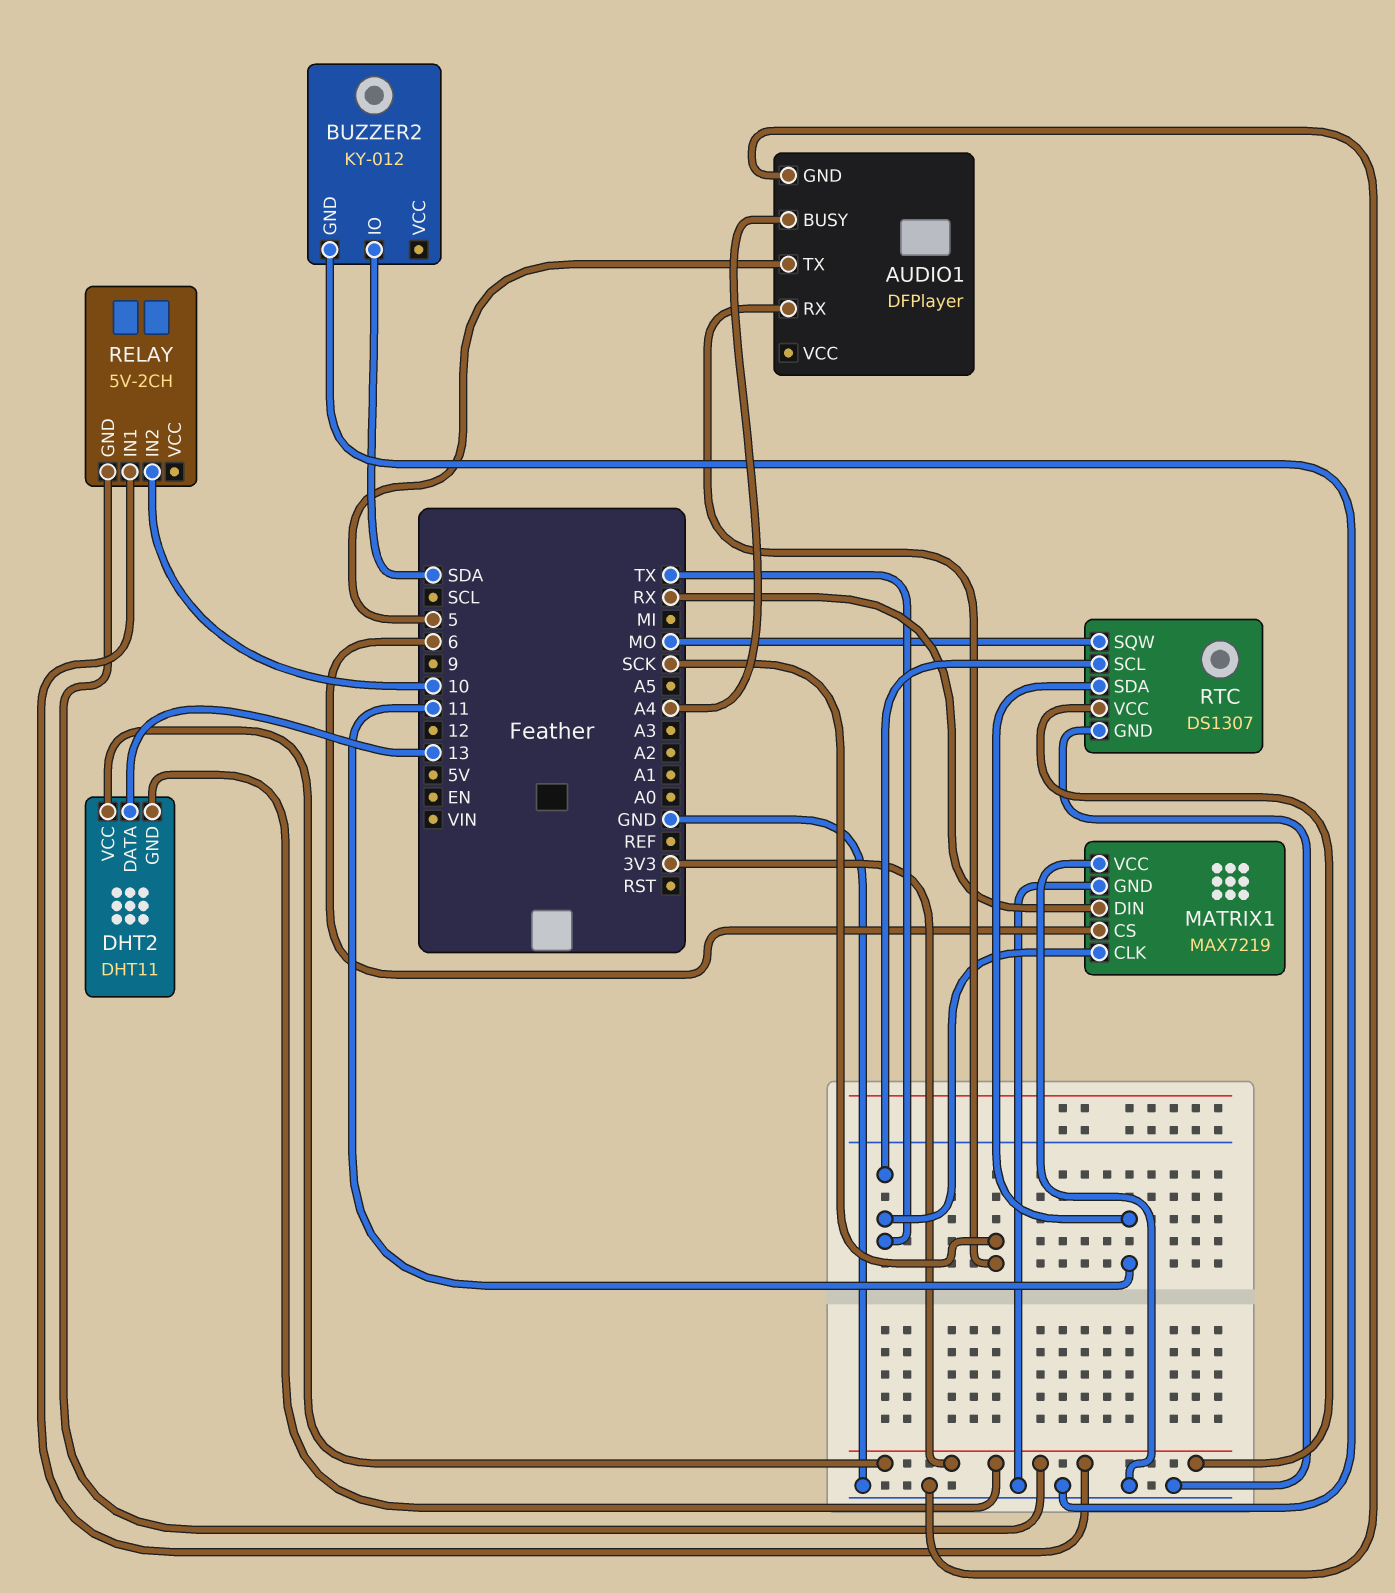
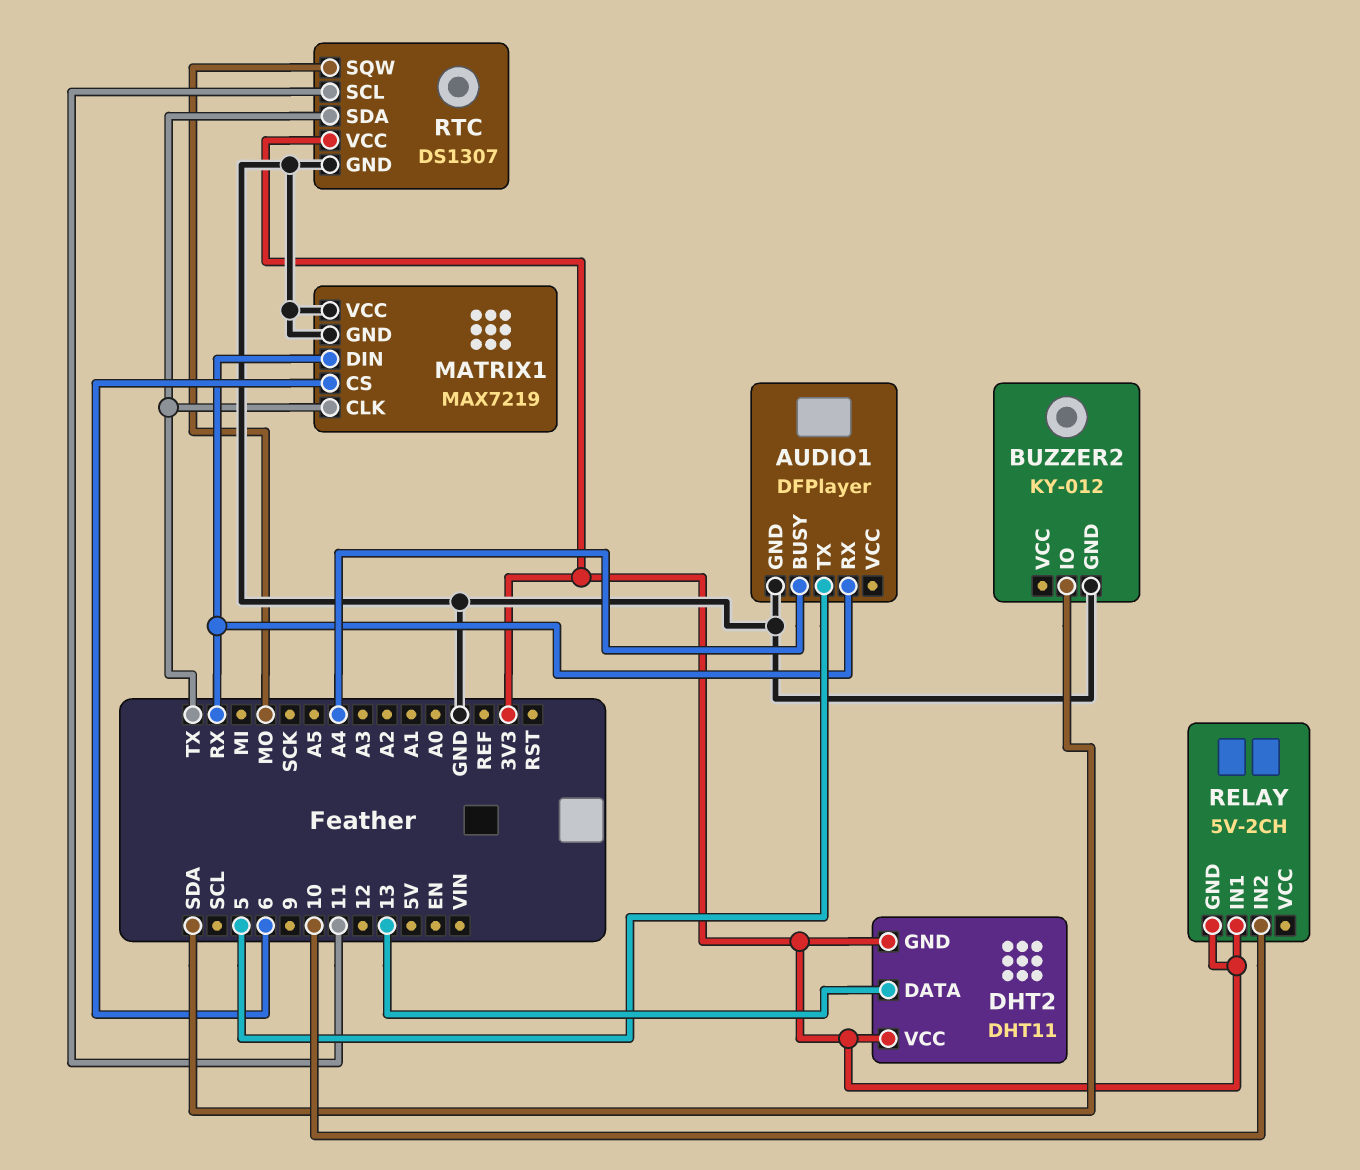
AUDIO1 pin RX: SCK -> RX
RTC pin SCL: TX -> 11
RTC pin SDA: 11 -> TX

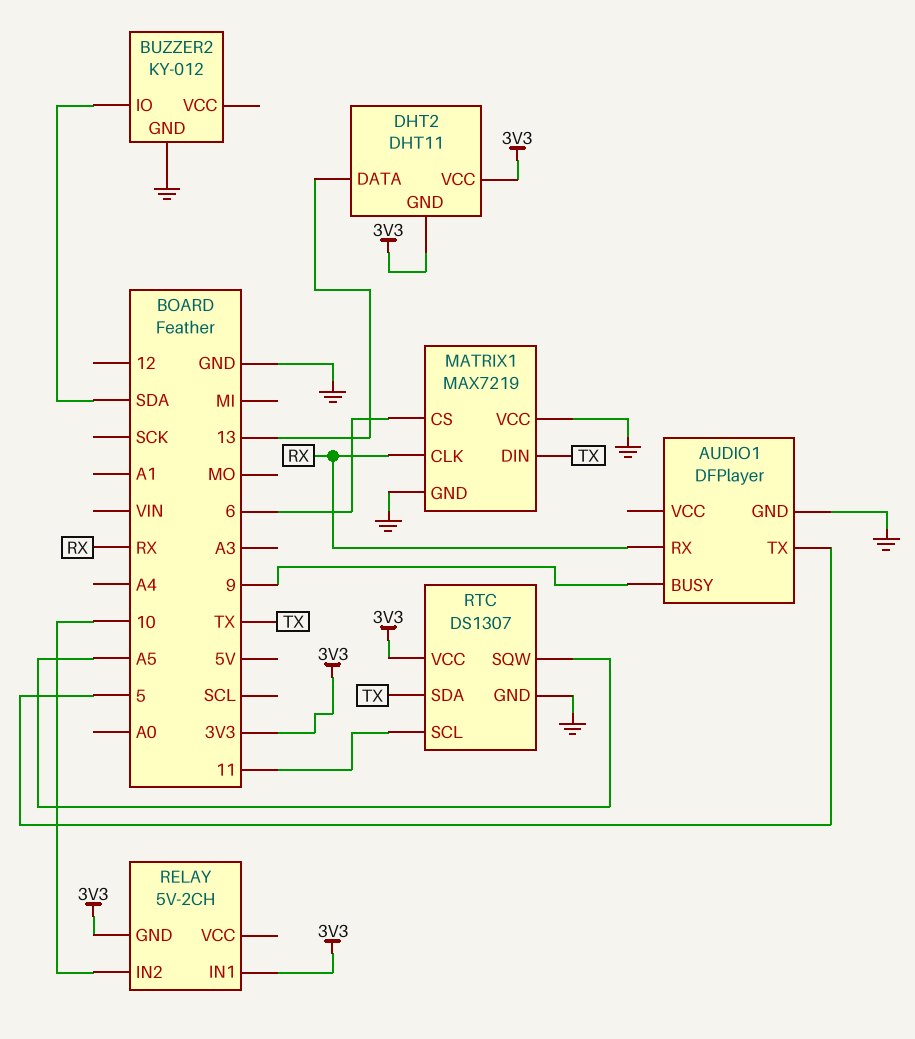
AUDIO1 pin BUSY: A4 -> 9
MATRIX1 pin CLK: TX -> RX
MATRIX1 pin DIN: RX -> TX
RTC pin SQW: MO -> A5

